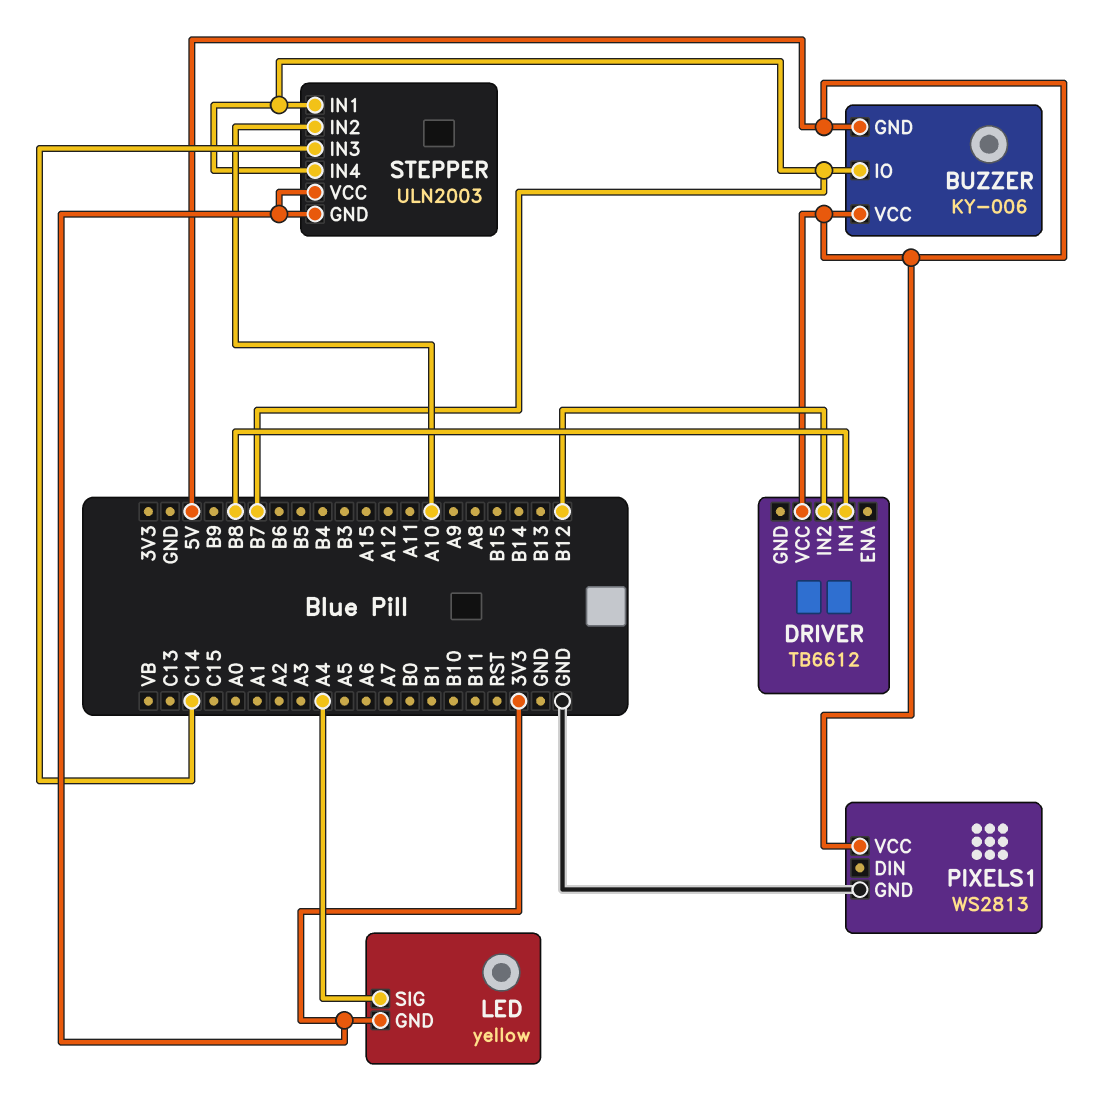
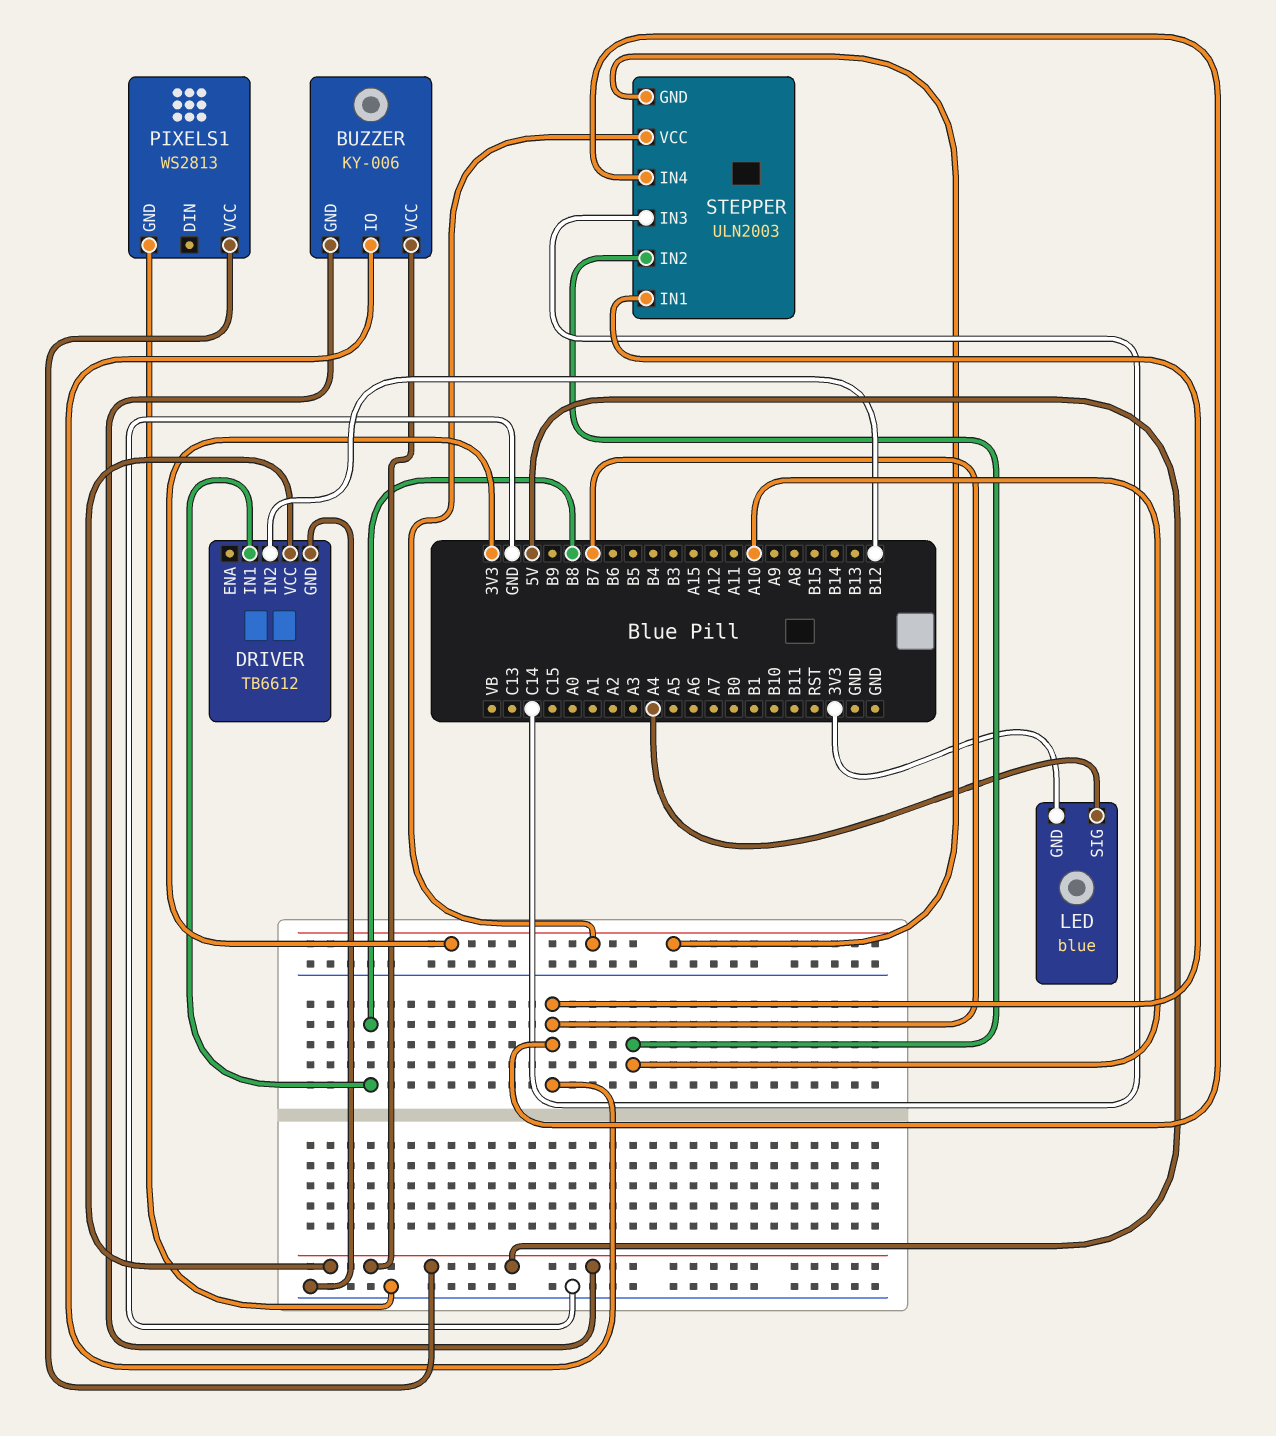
DRIVER pin GND: none -> GND
LED: yellow -> blue

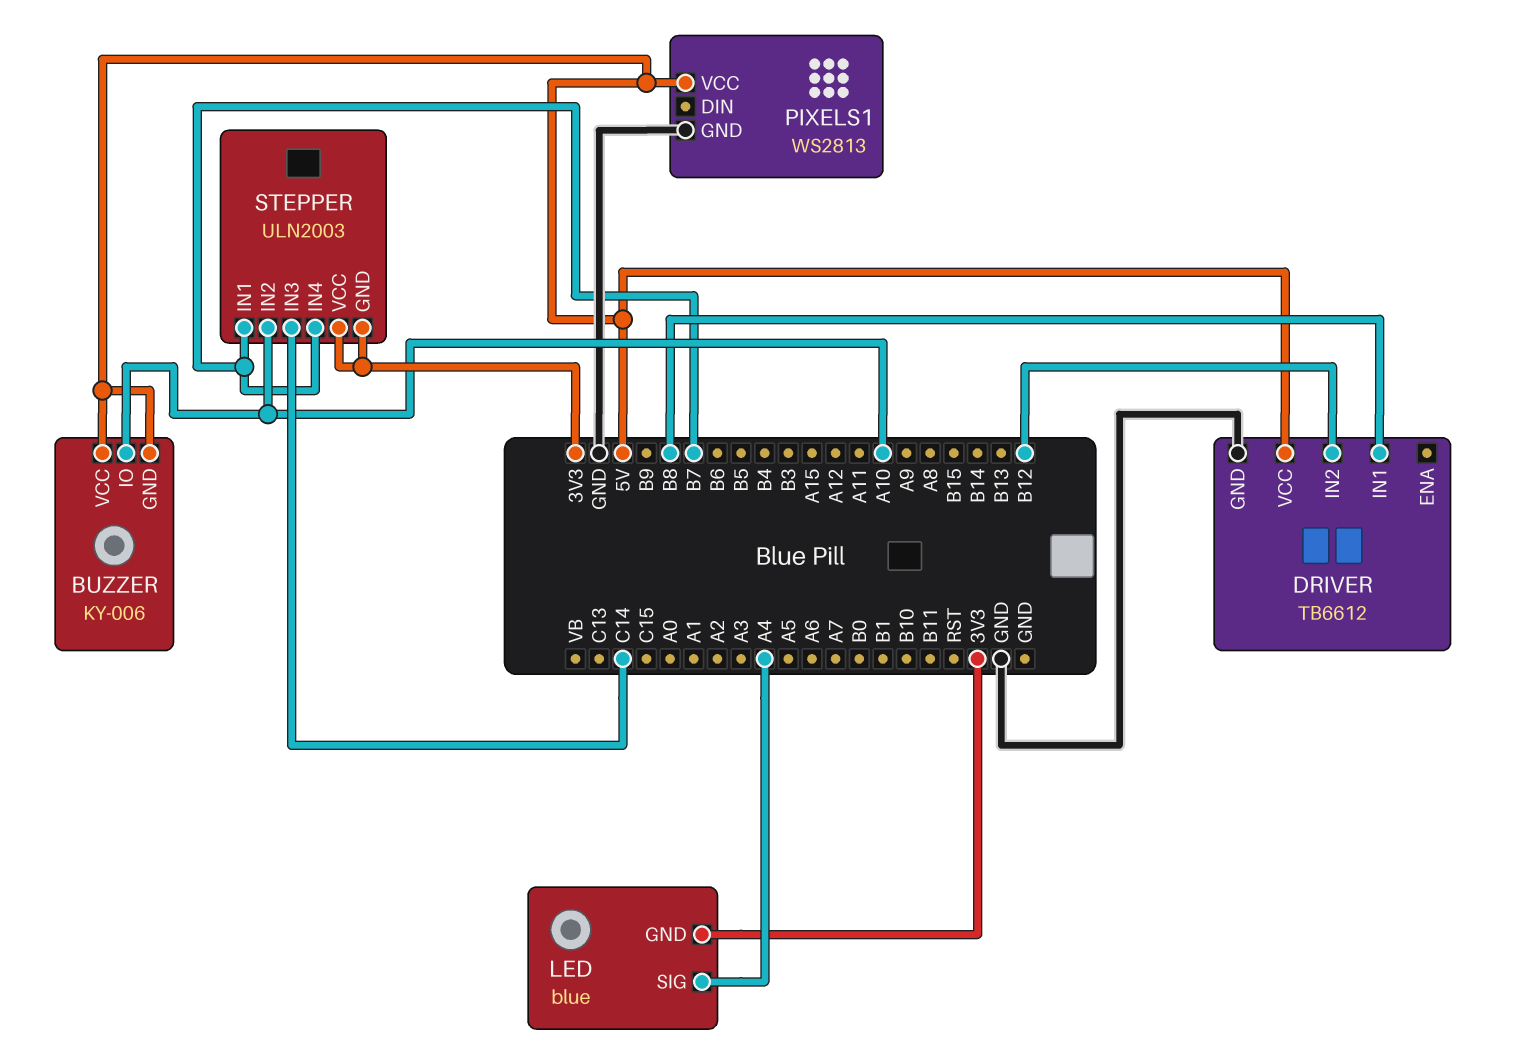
BUZZER pin IO: B7 -> A10

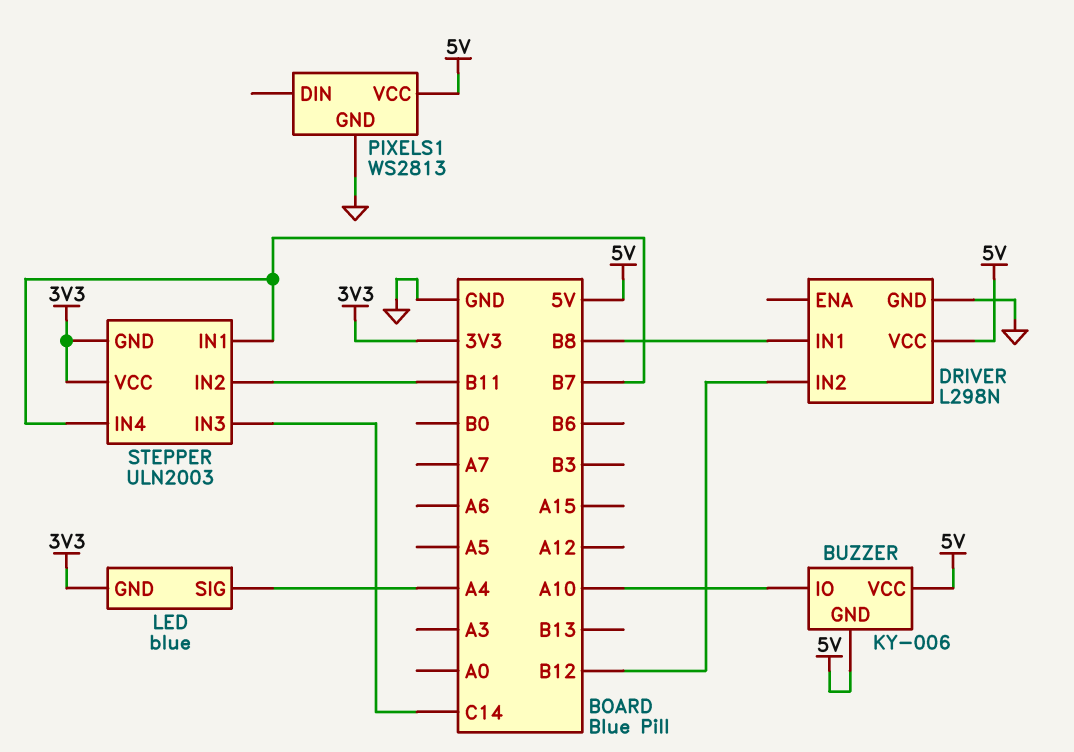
DRIVER: TB6612 -> L298N
STEPPER pin IN2: A10 -> B11

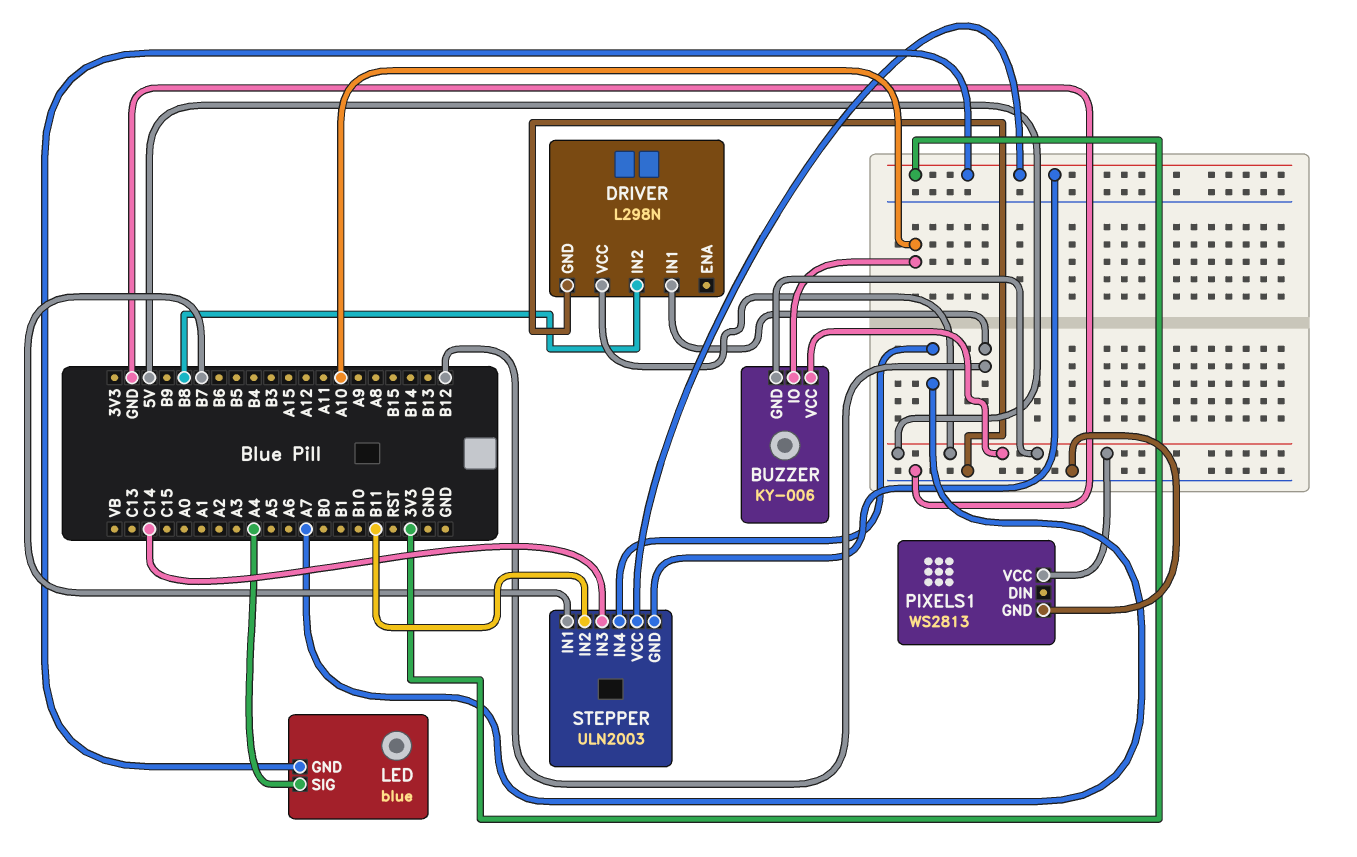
DRIVER pin IN1: B8 -> B12
DRIVER pin IN2: B12 -> B8
STEPPER pin IN4: B7 -> A7

